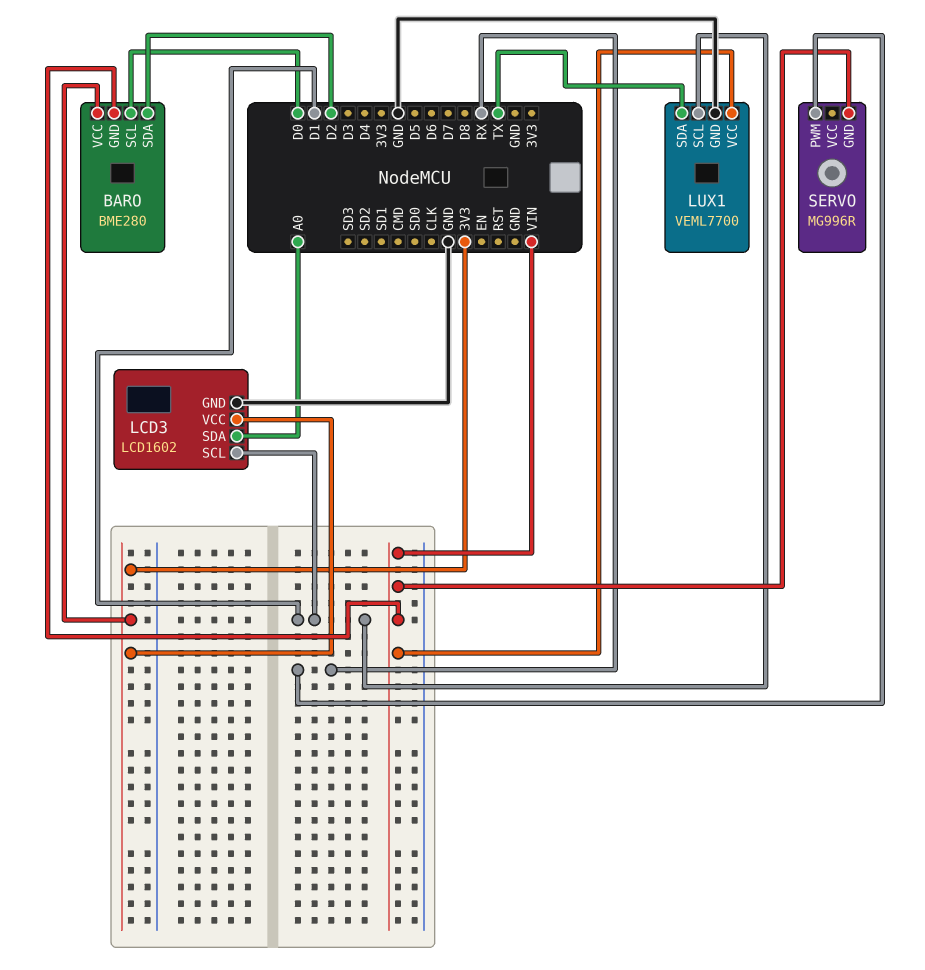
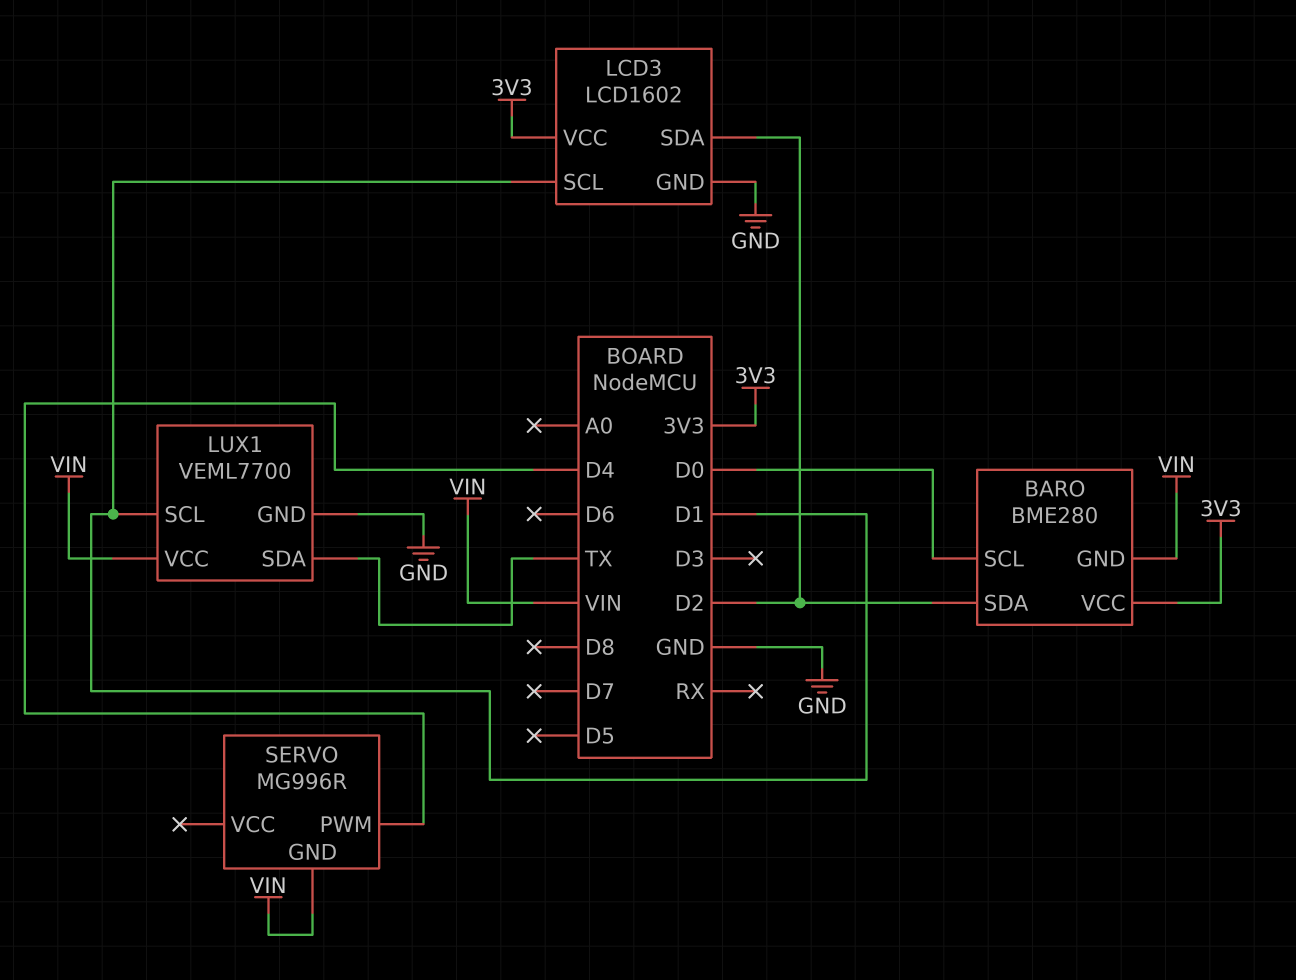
LCD3 pin SDA: A0 -> D2
SERVO pin PWM: RX -> D4

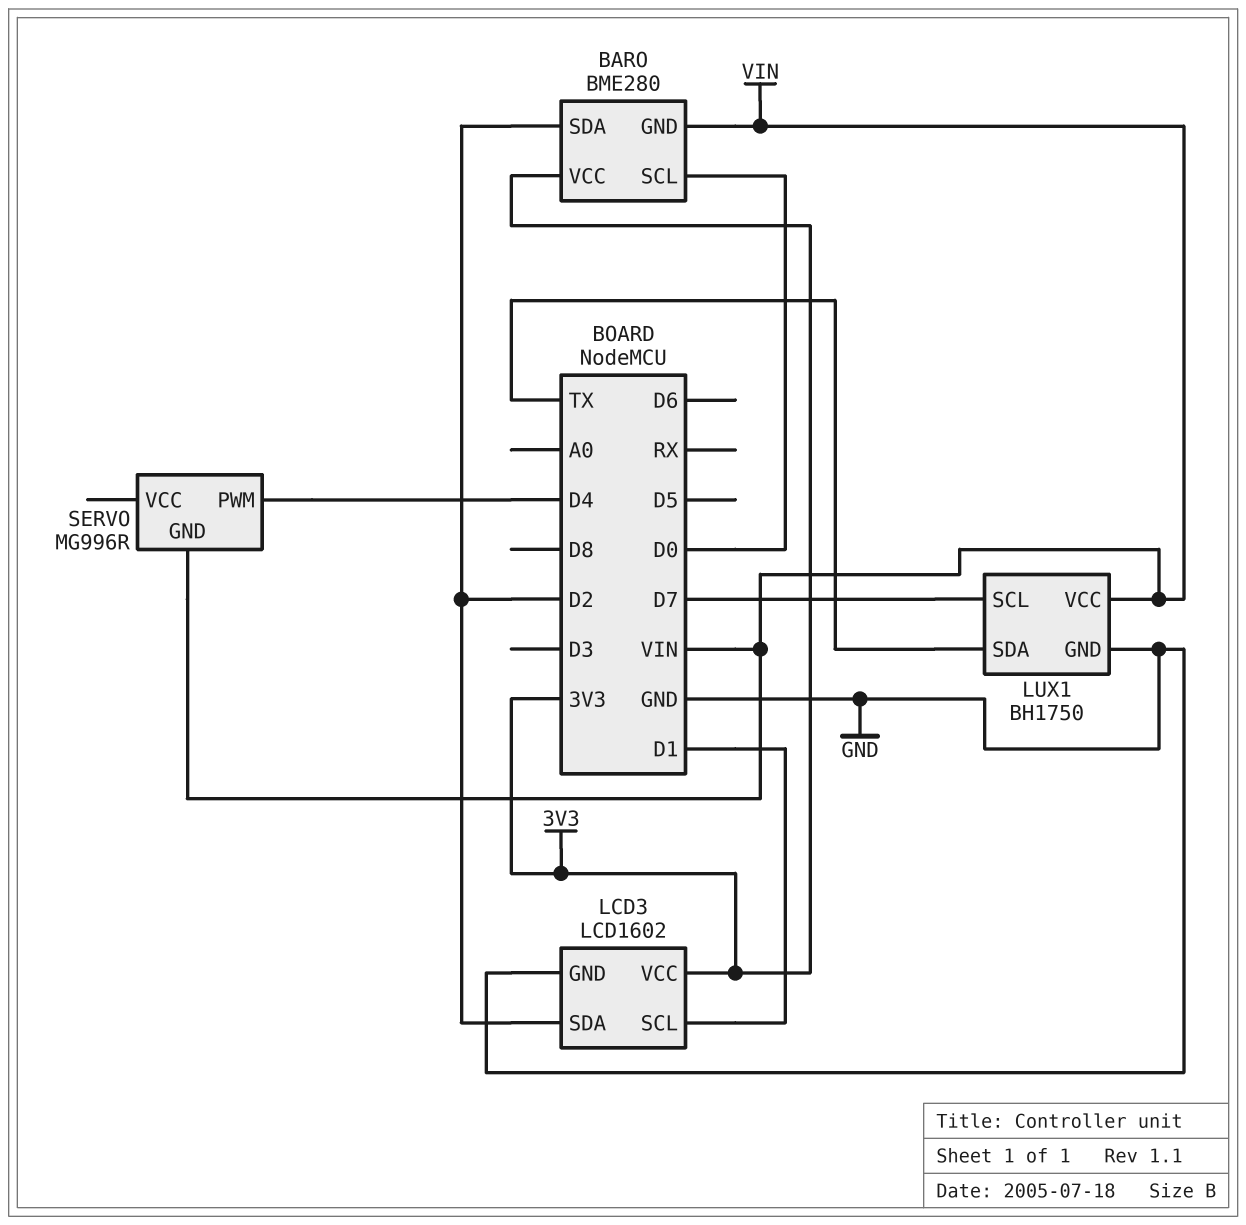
LUX1: VEML7700 -> BH1750
LUX1 pin SCL: D1 -> D7

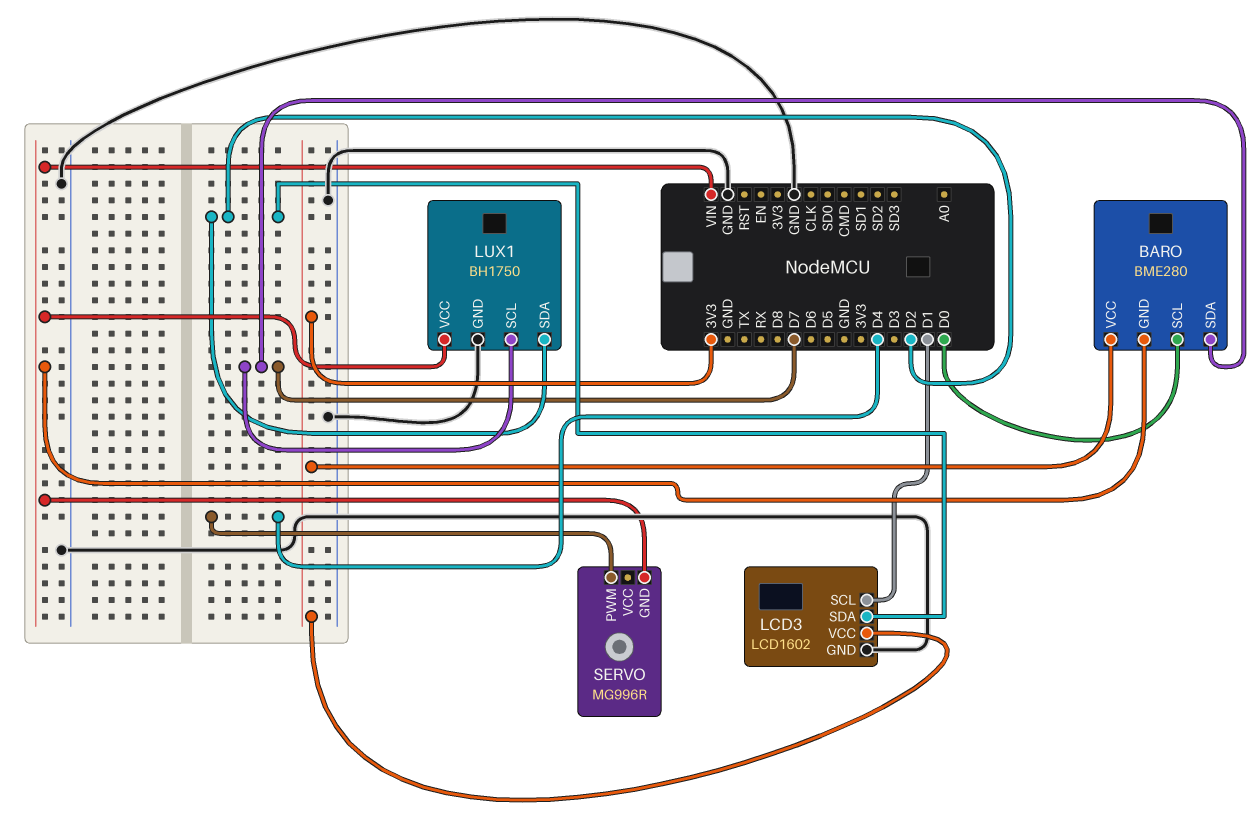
BARO pin SDA: D2 -> D7
LUX1 pin SDA: TX -> D2

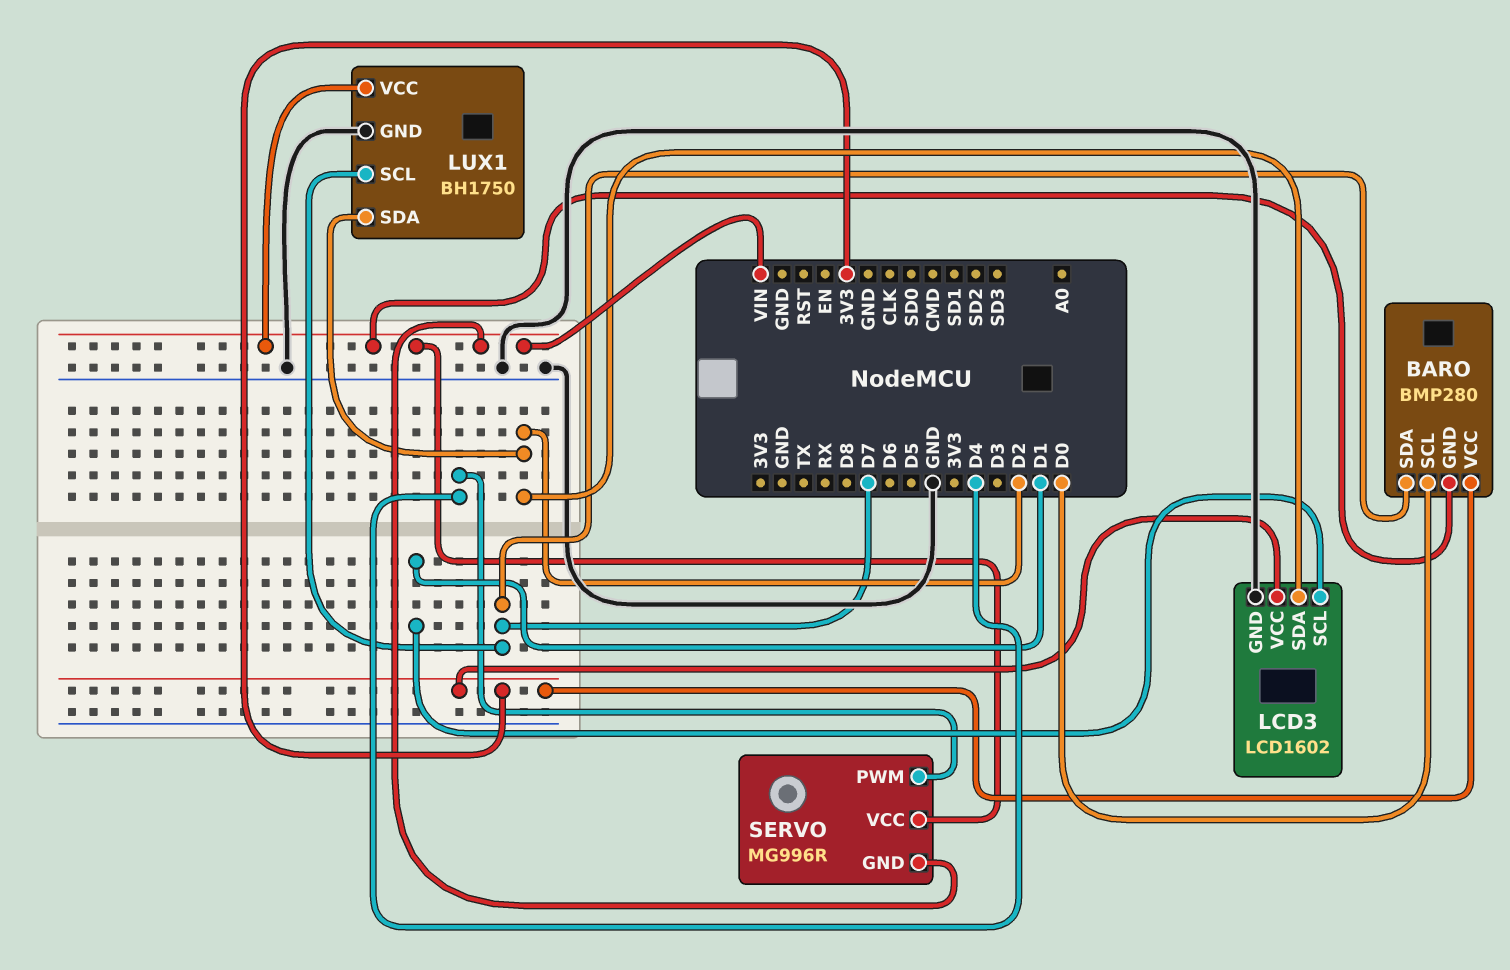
BARO: BME280 -> BMP280
SERVO pin VCC: none -> VIN

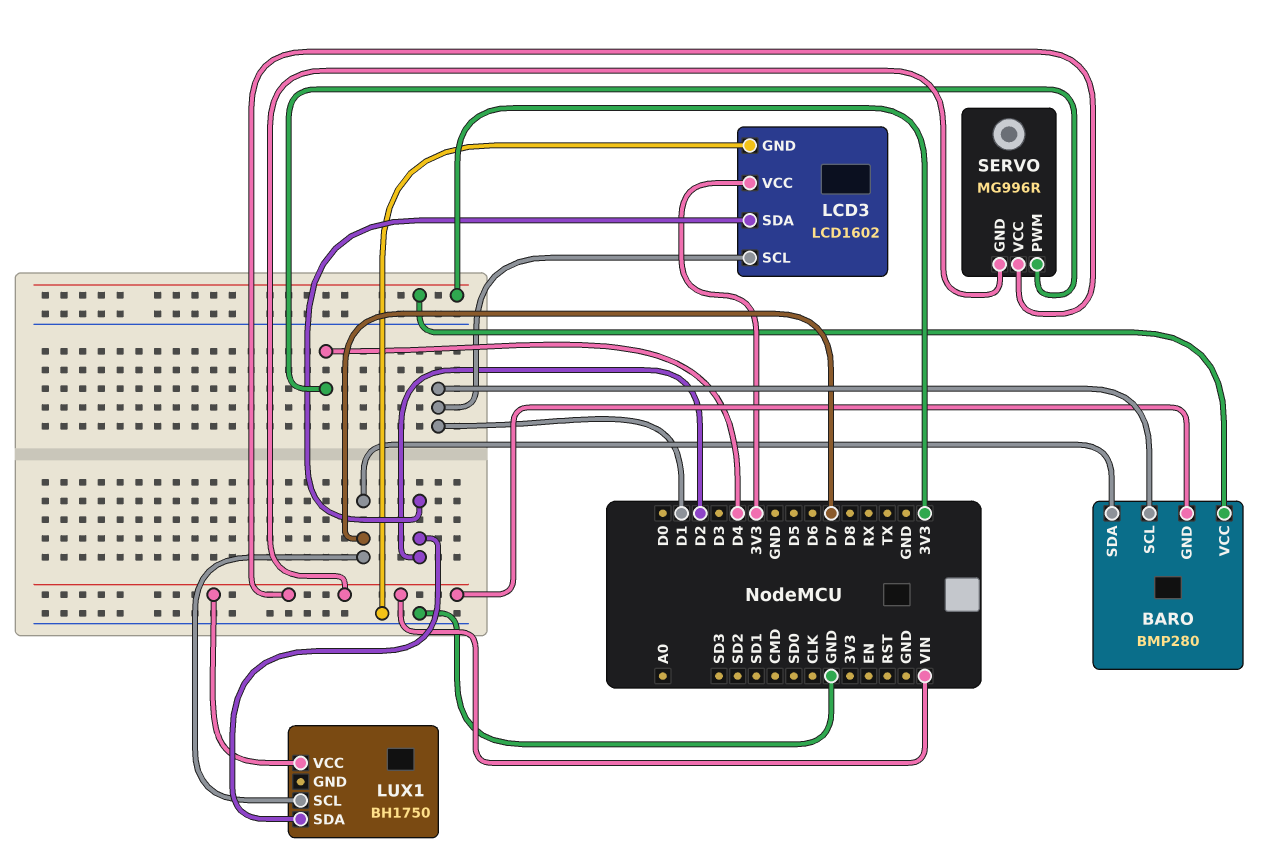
BARO pin SCL: D0 -> D1
LUX1 pin GND: GND -> none

